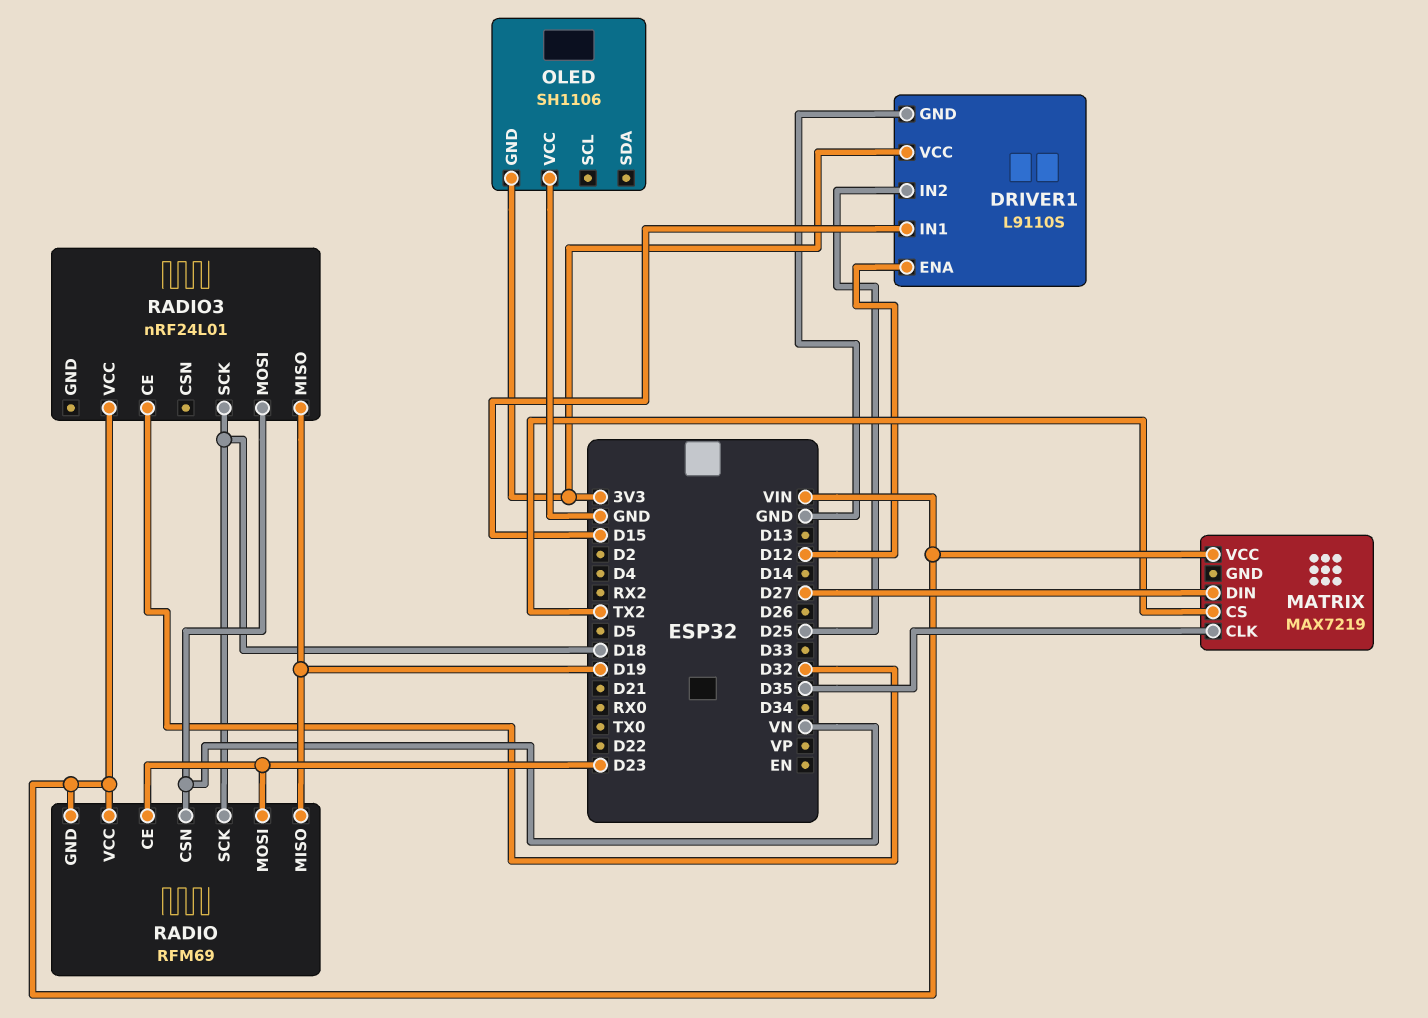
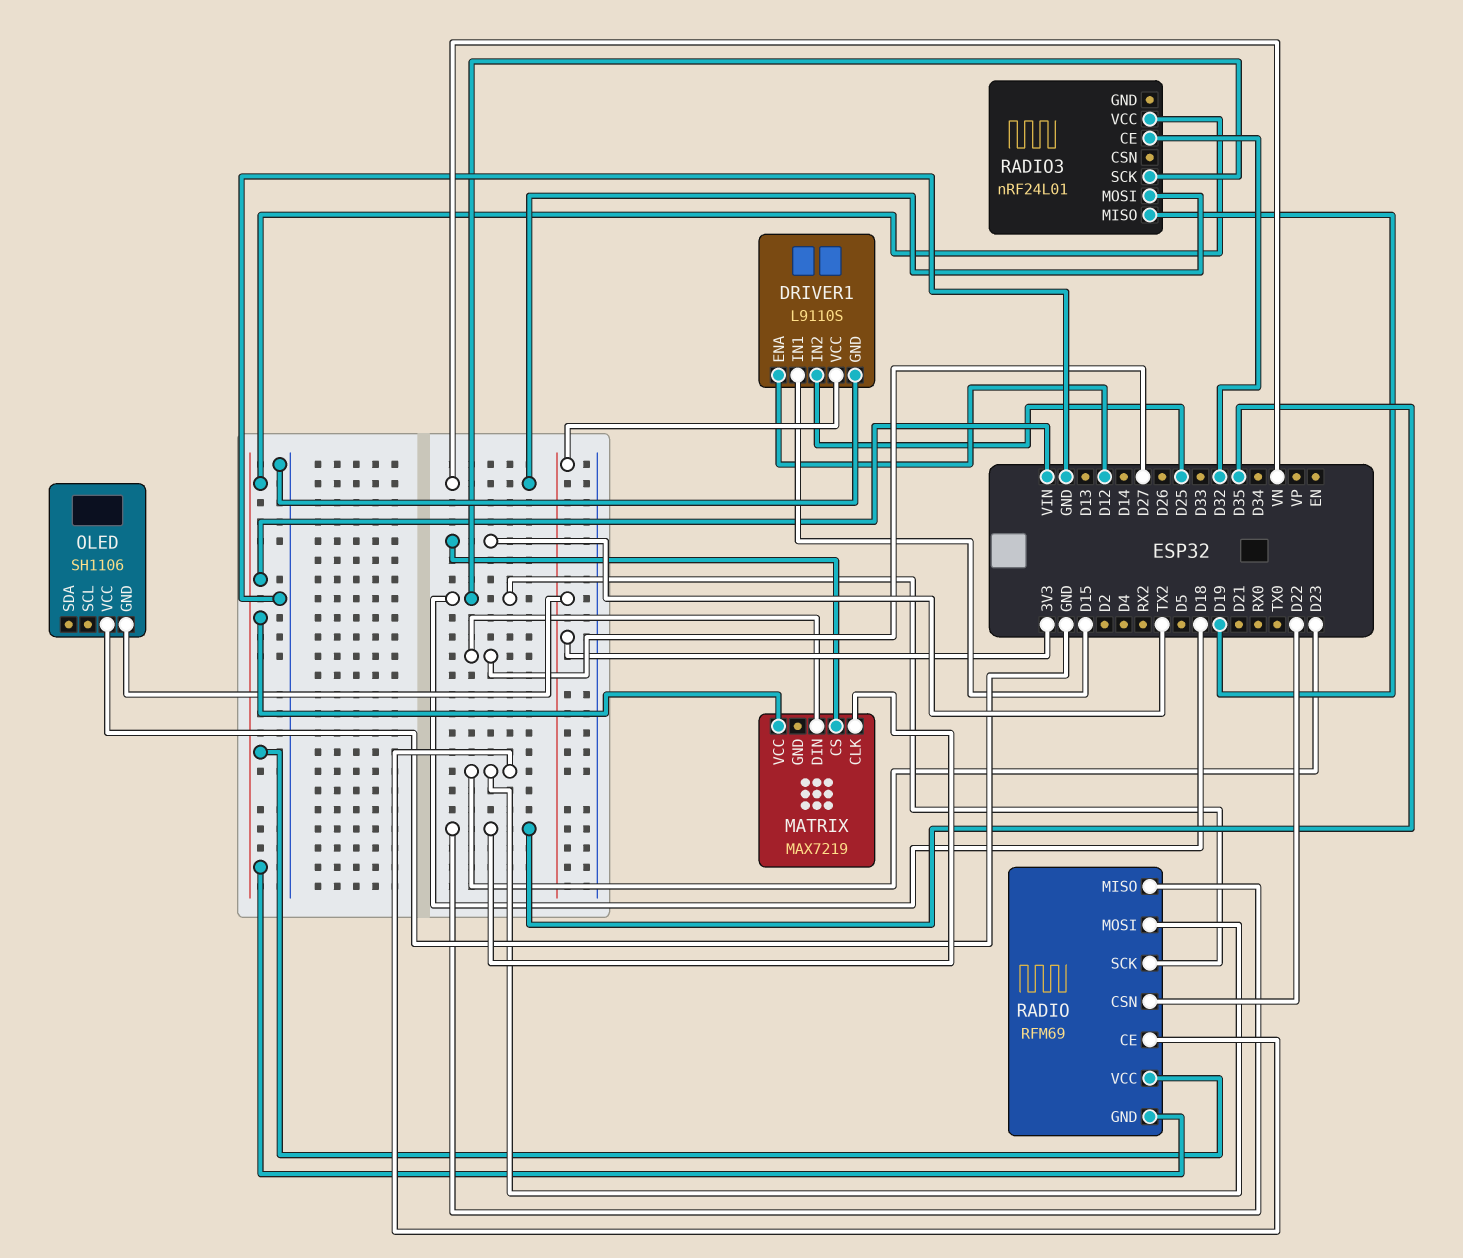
RADIO pin CSN: VN -> D22
RADIO pin MISO: D19 -> D35

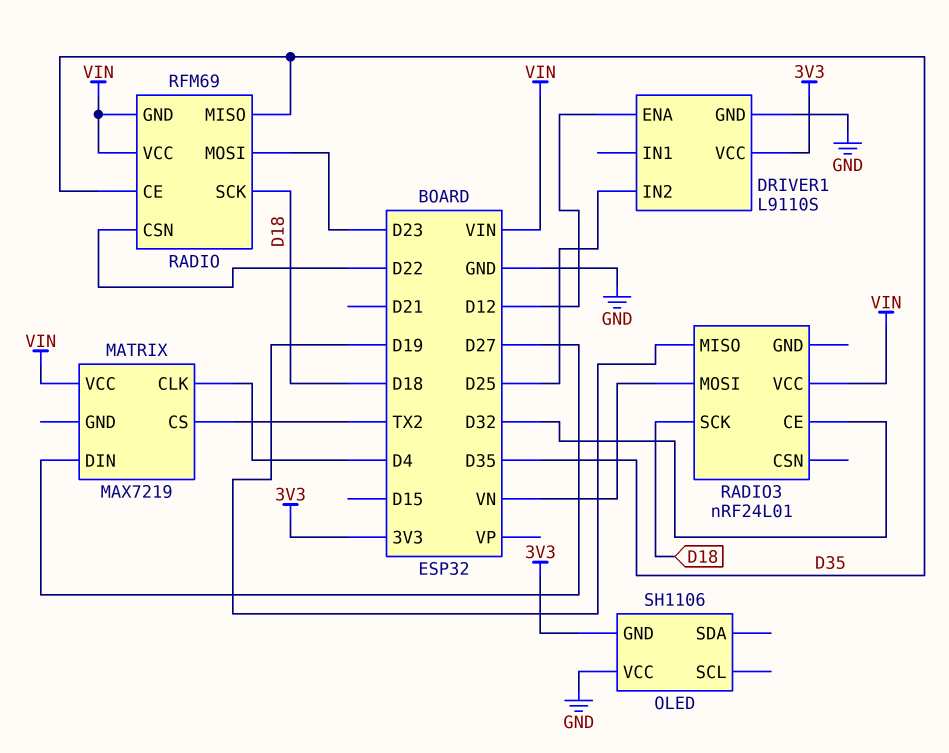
DRIVER1 pin IN1: D15 -> none
MATRIX pin CLK: D35 -> D4
RADIO pin CE: D23 -> D35

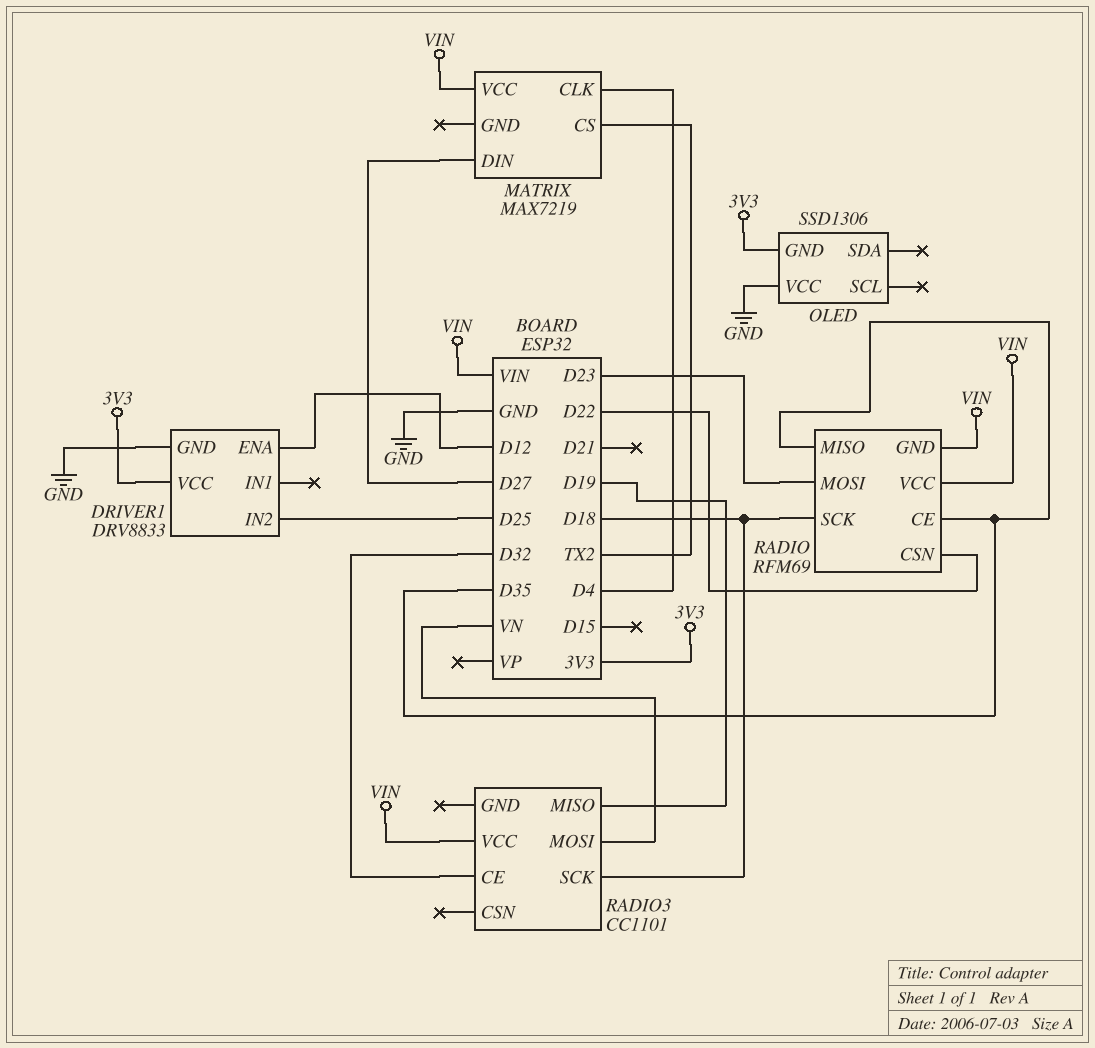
DRIVER1: L9110S -> DRV8833
OLED: SH1106 -> SSD1306
RADIO3: nRF24L01 -> CC1101

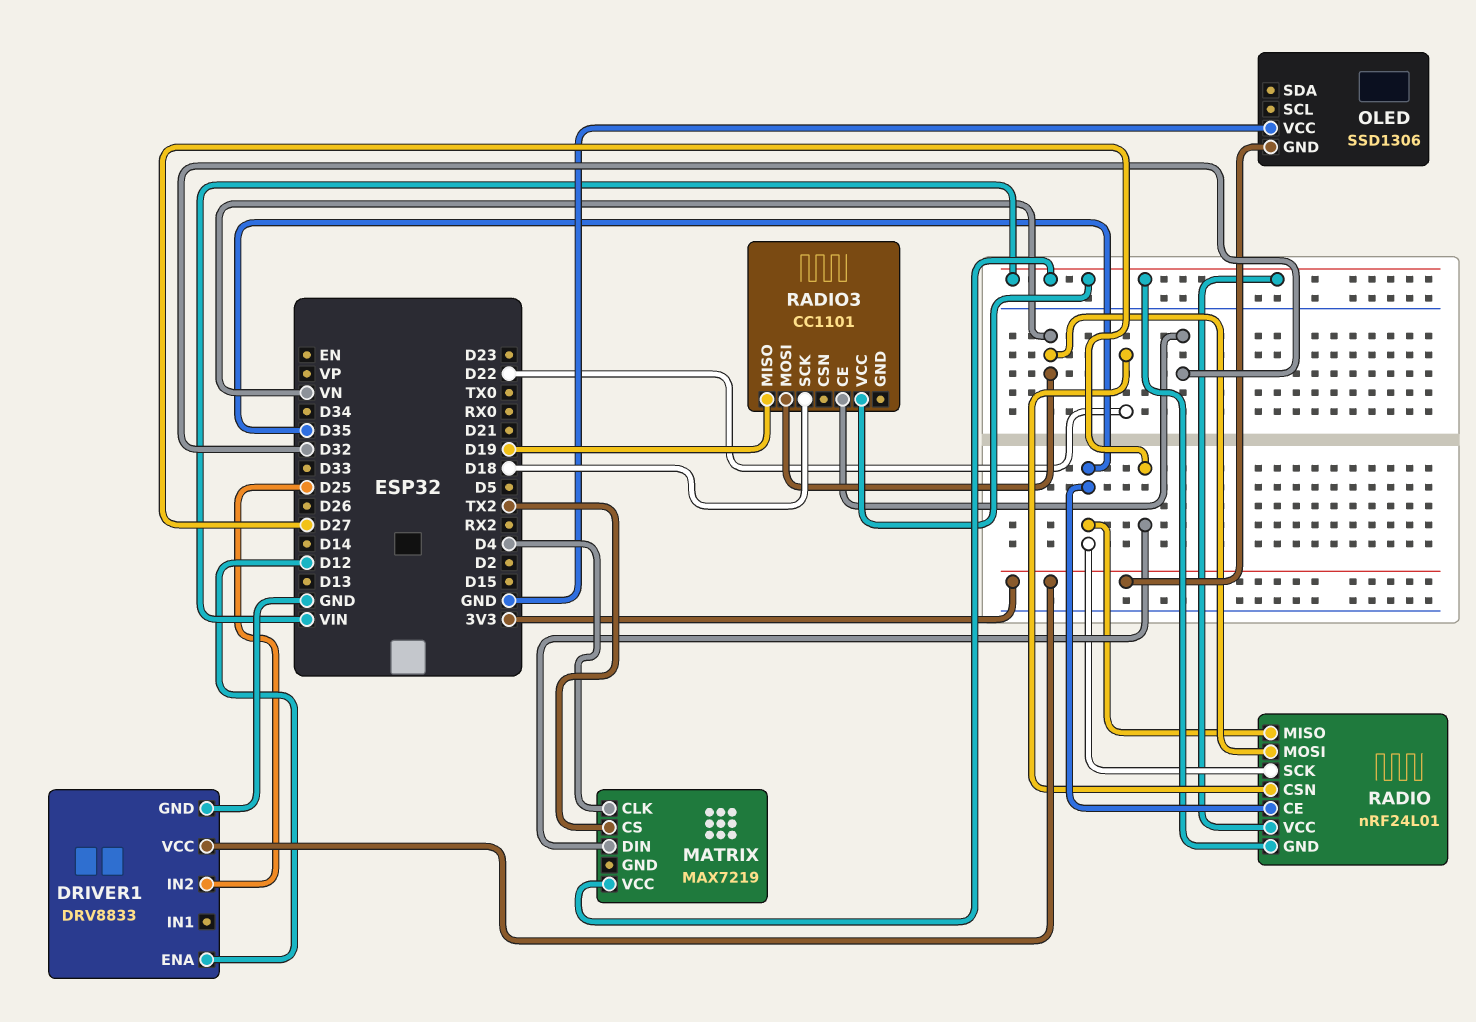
RADIO: RFM69 -> nRF24L01
RADIO pin MOSI: D23 -> VN
RADIO pin SCK: D18 -> D35

